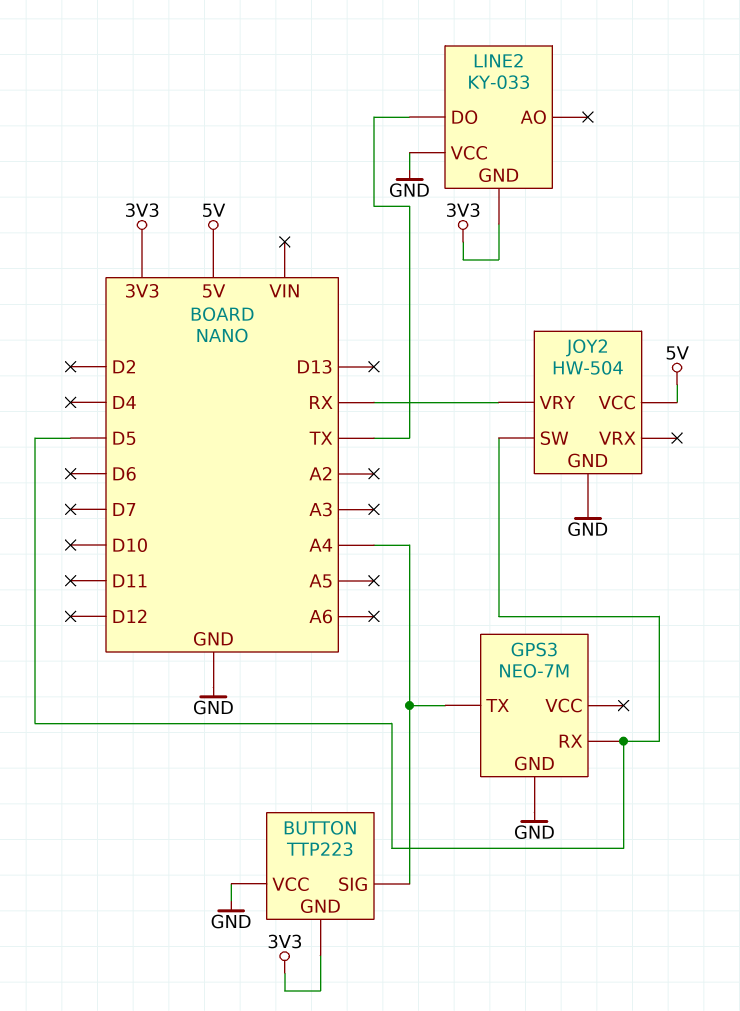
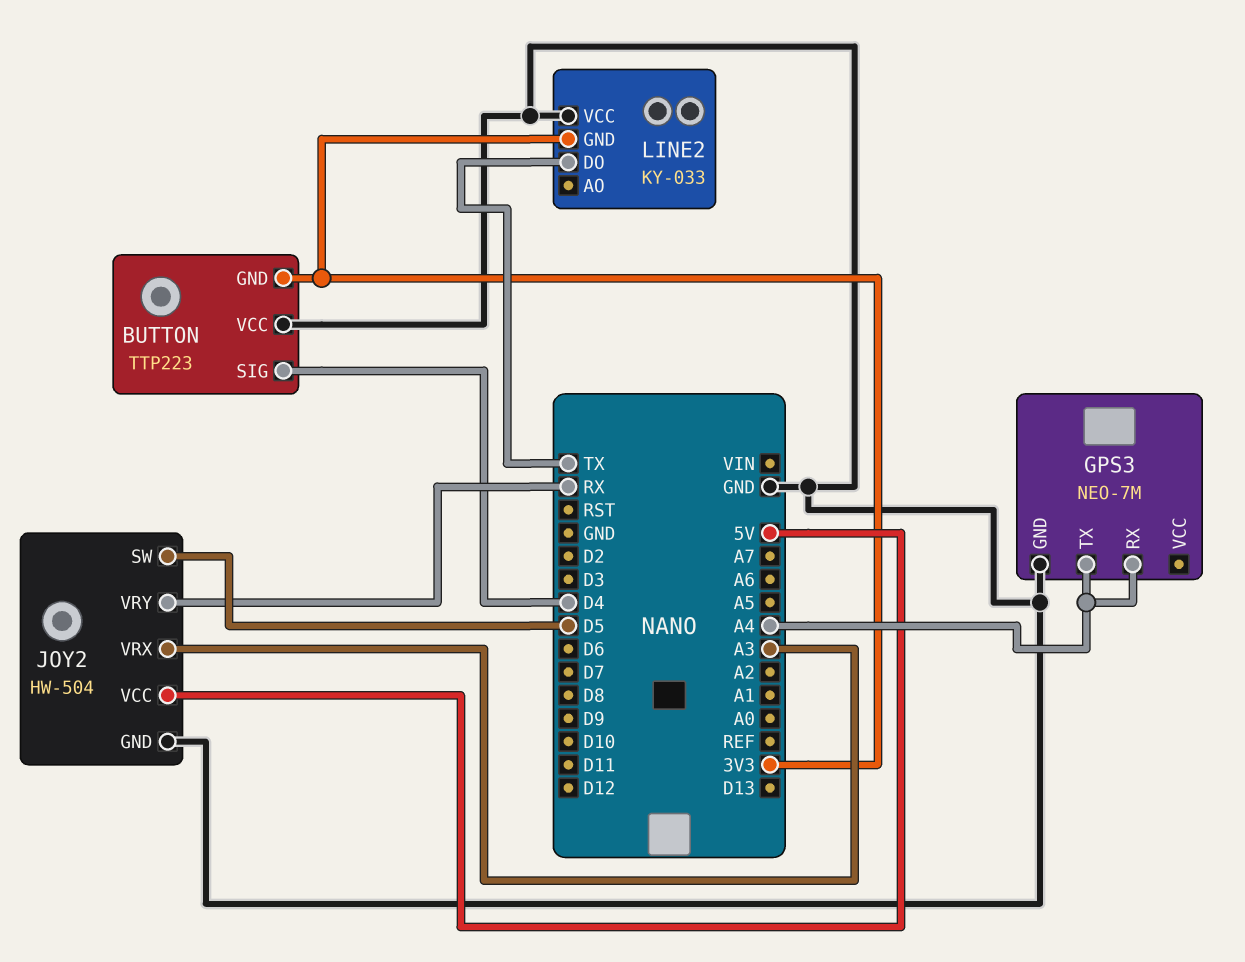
BUTTON pin SIG: A4 -> D4
GPS3 pin RX: D5 -> A4
JOY2 pin VRX: none -> A3

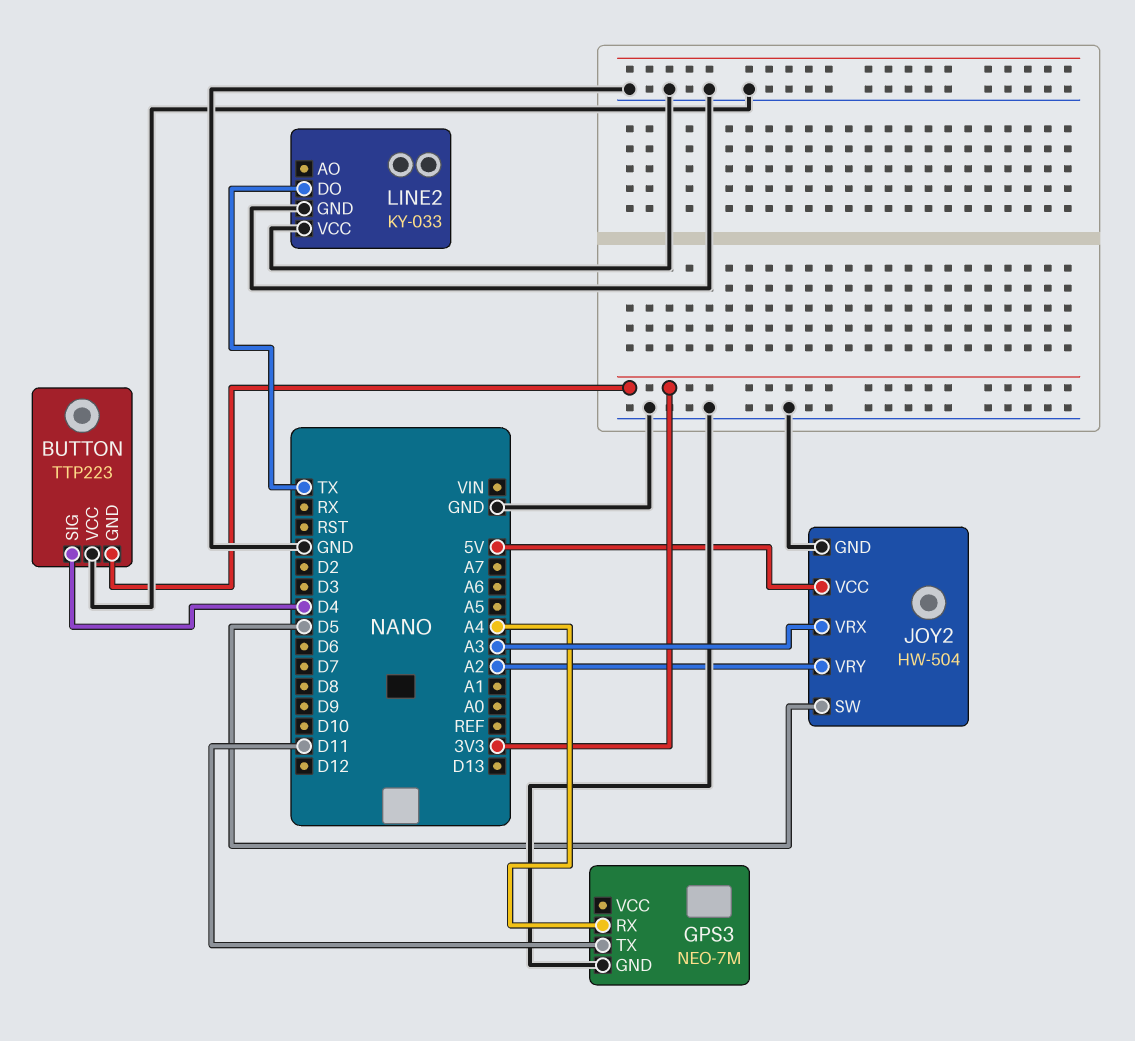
GPS3 pin TX: A4 -> D11
JOY2 pin VRY: RX -> A2
LINE2 pin GND: 3V3 -> GND

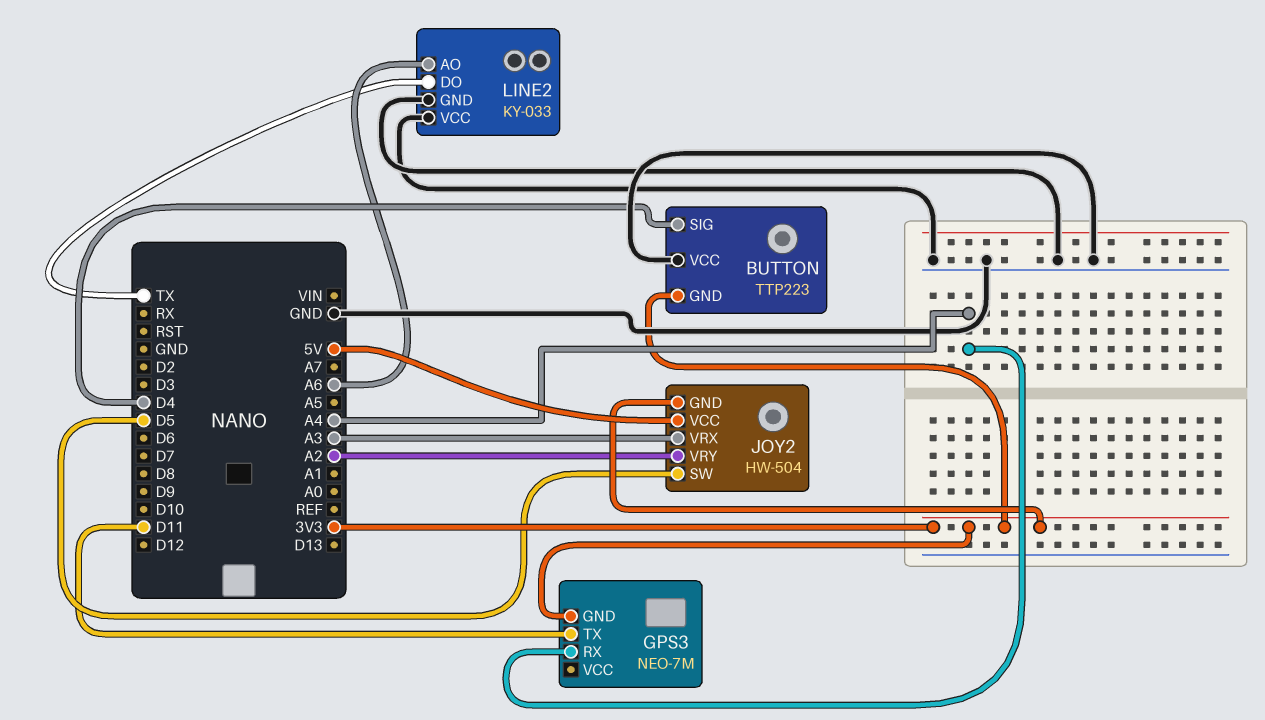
GPS3 pin GND: GND -> 3V3
JOY2 pin GND: GND -> 3V3
LINE2 pin AO: none -> A6

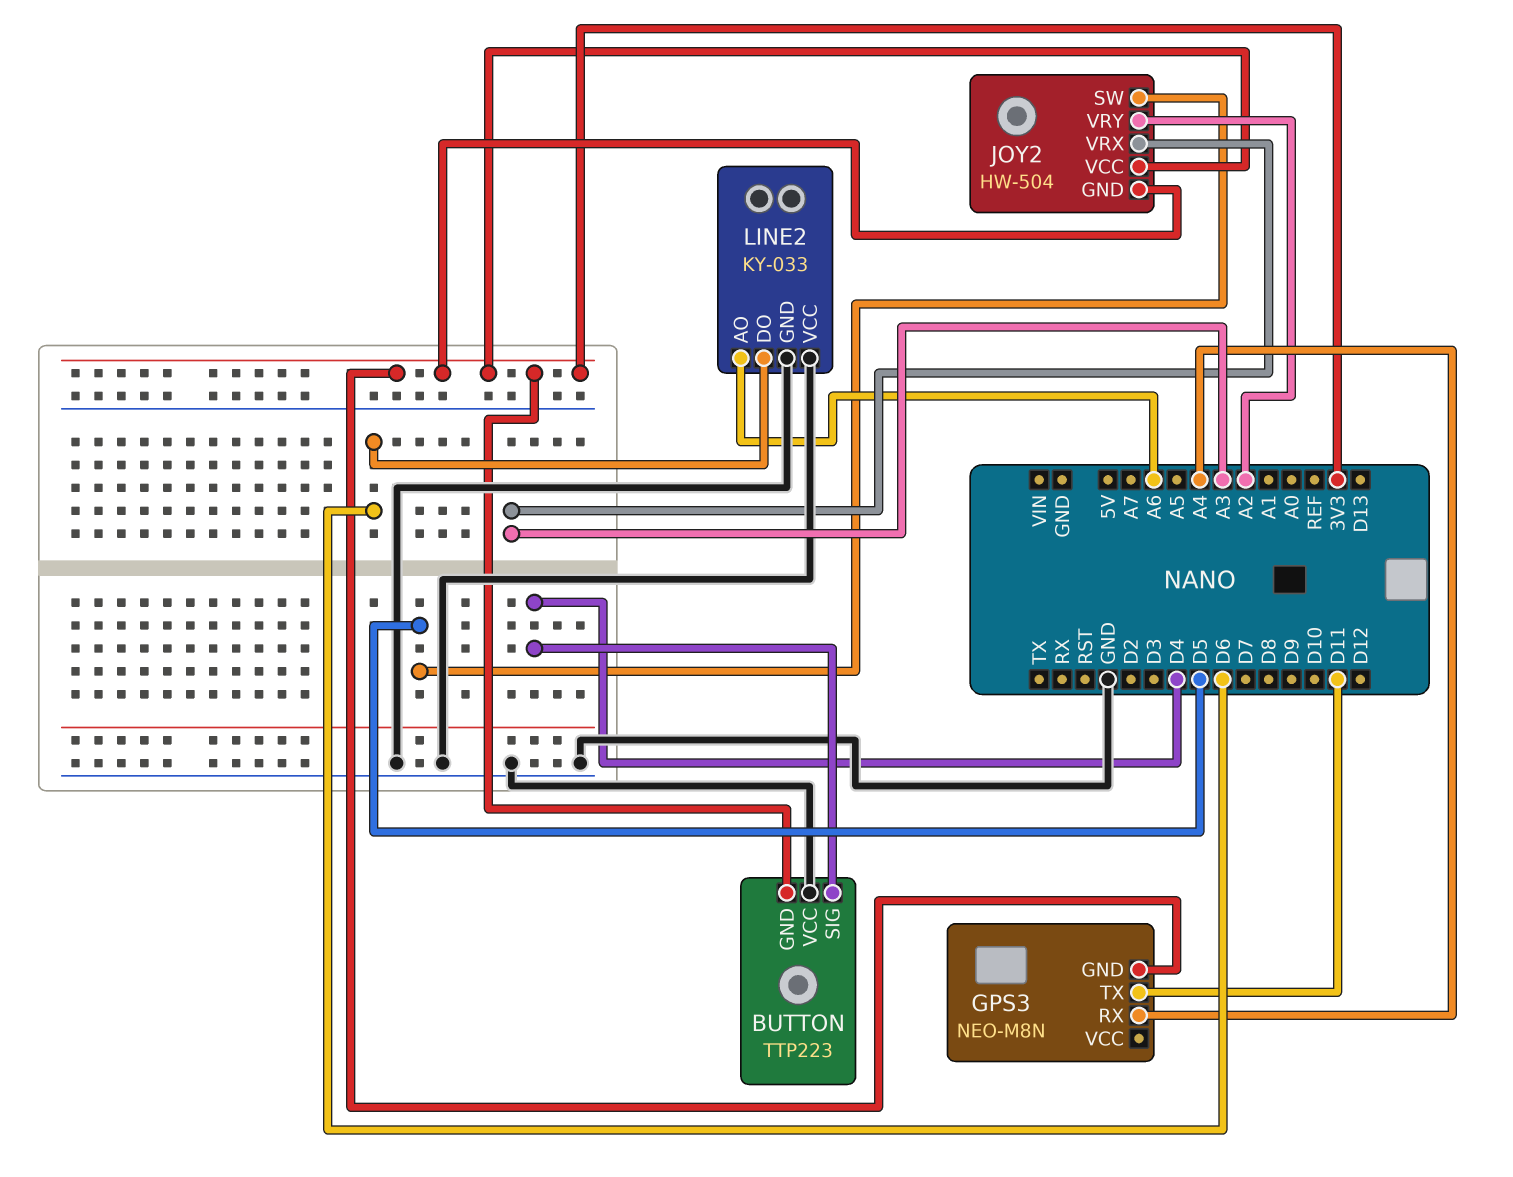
GPS3: NEO-7M -> NEO-M8N
JOY2 pin VCC: 5V -> 3V3
LINE2 pin DO: TX -> D6

